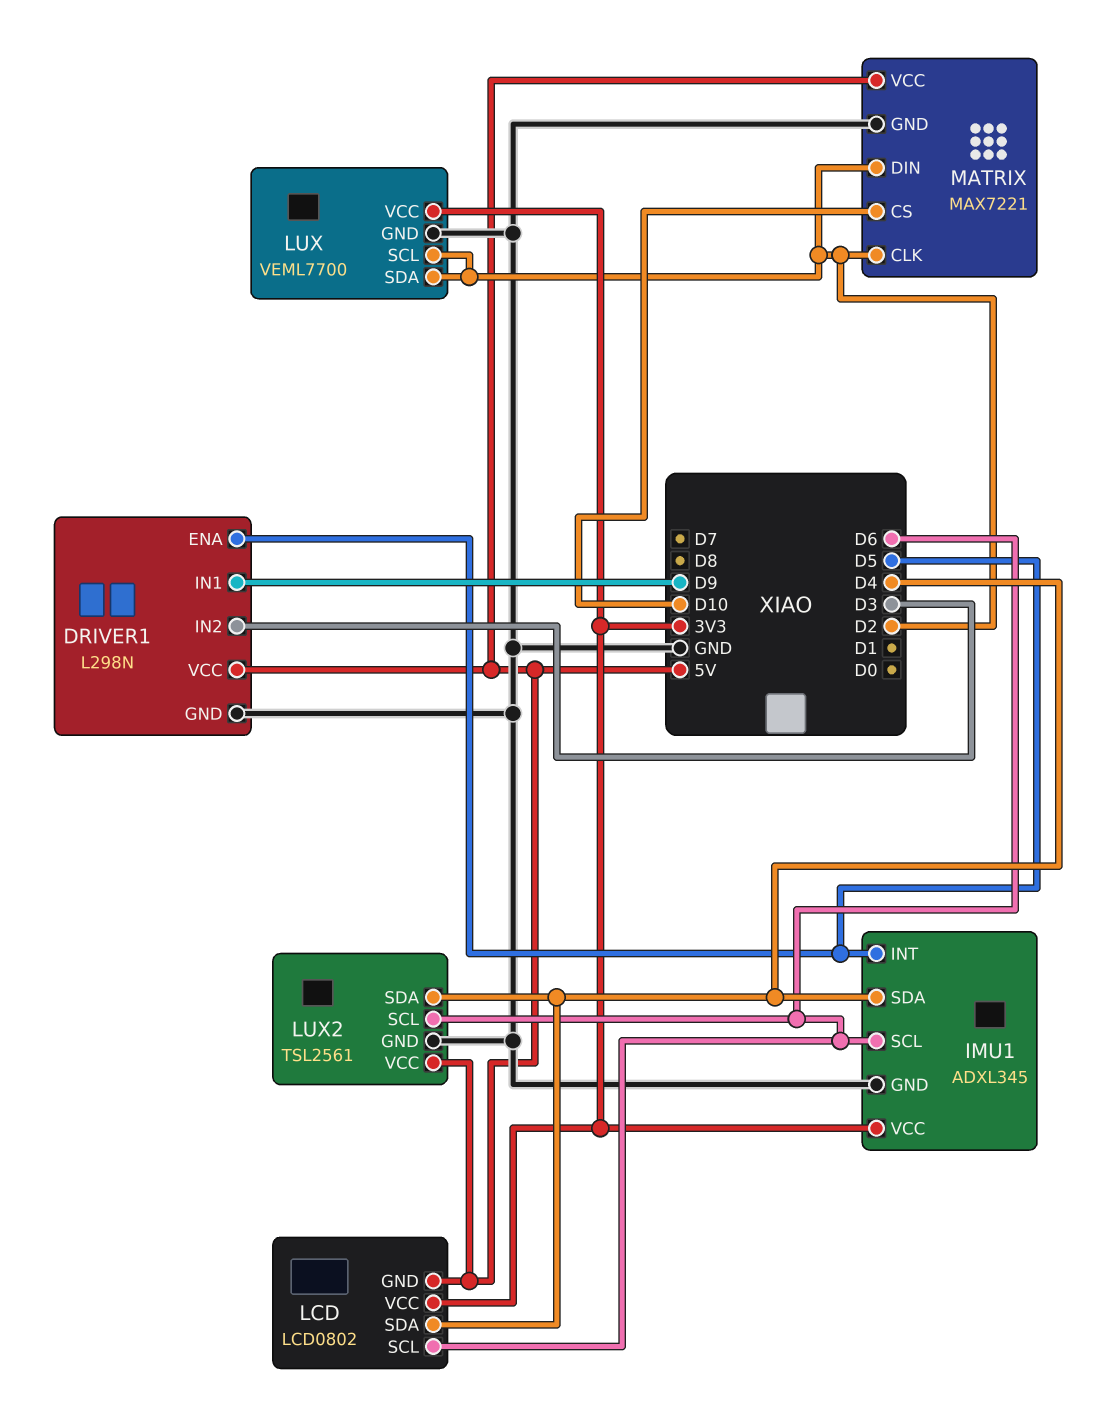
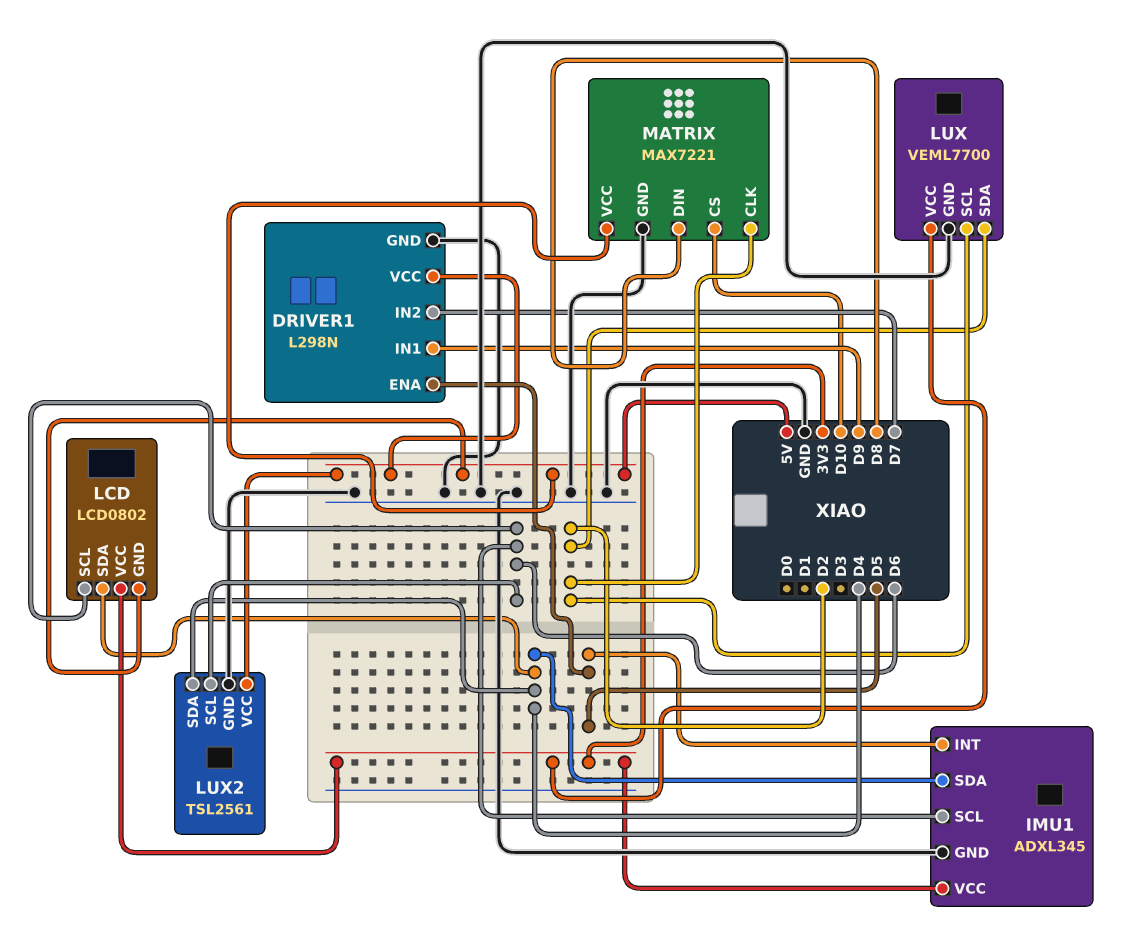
DRIVER1 pin IN2: D3 -> D7
MATRIX pin DIN: D2 -> D8

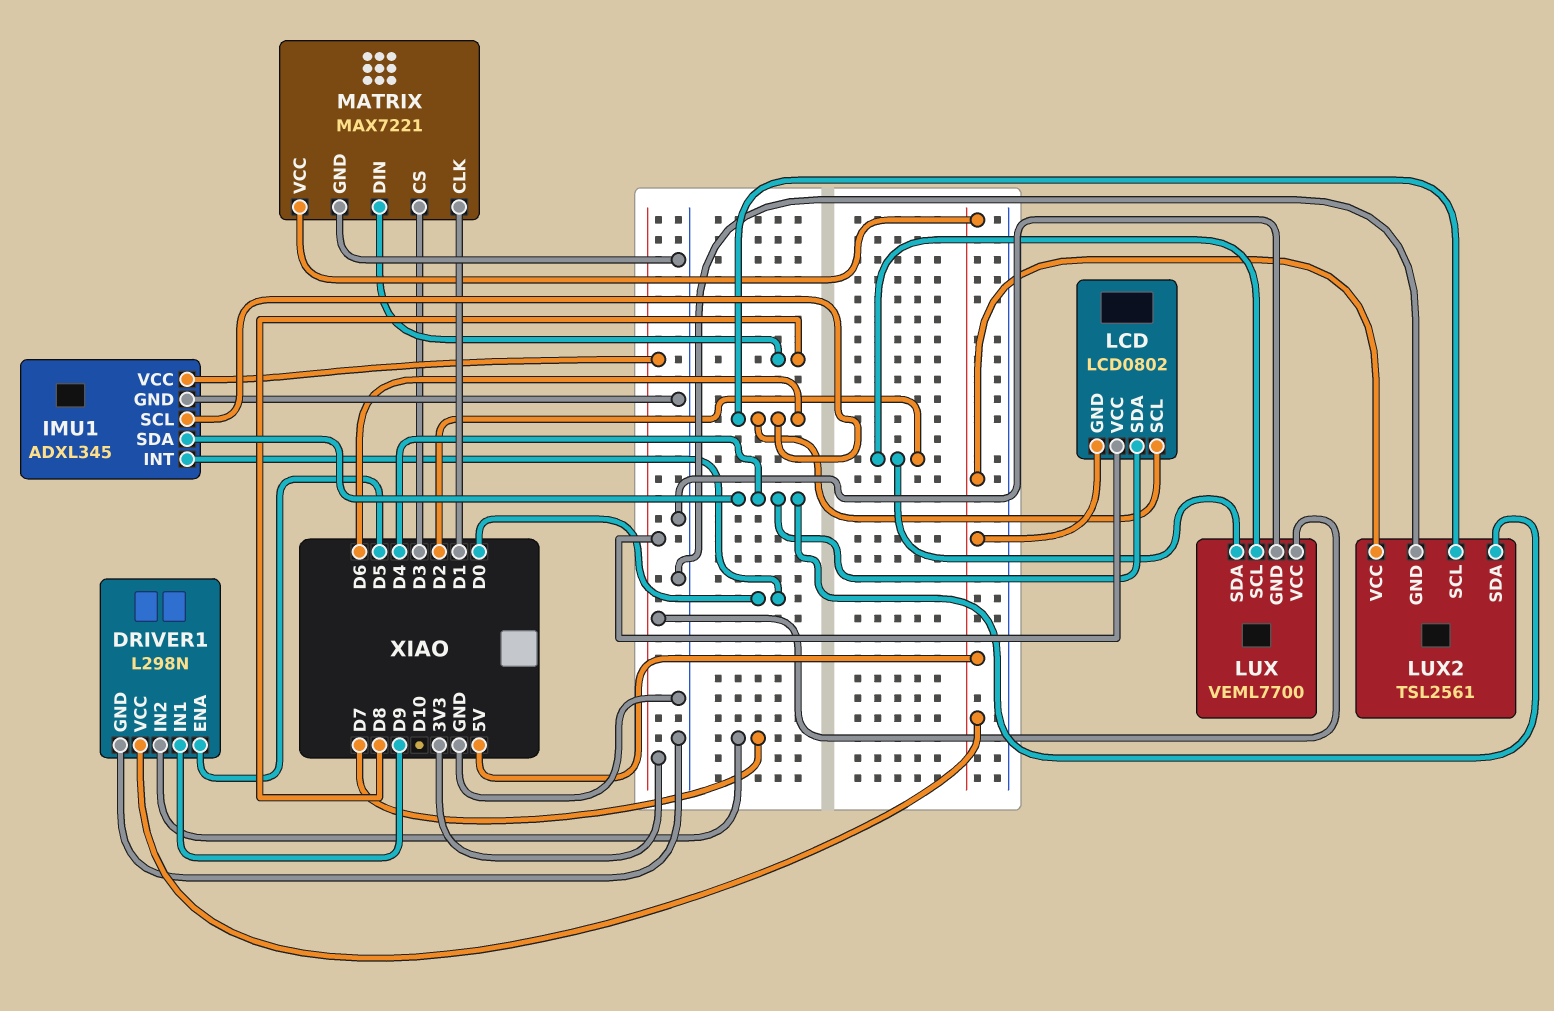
IMU1 pin INT: D5 -> D0
MATRIX pin CLK: D2 -> D1
MATRIX pin CS: D10 -> D3

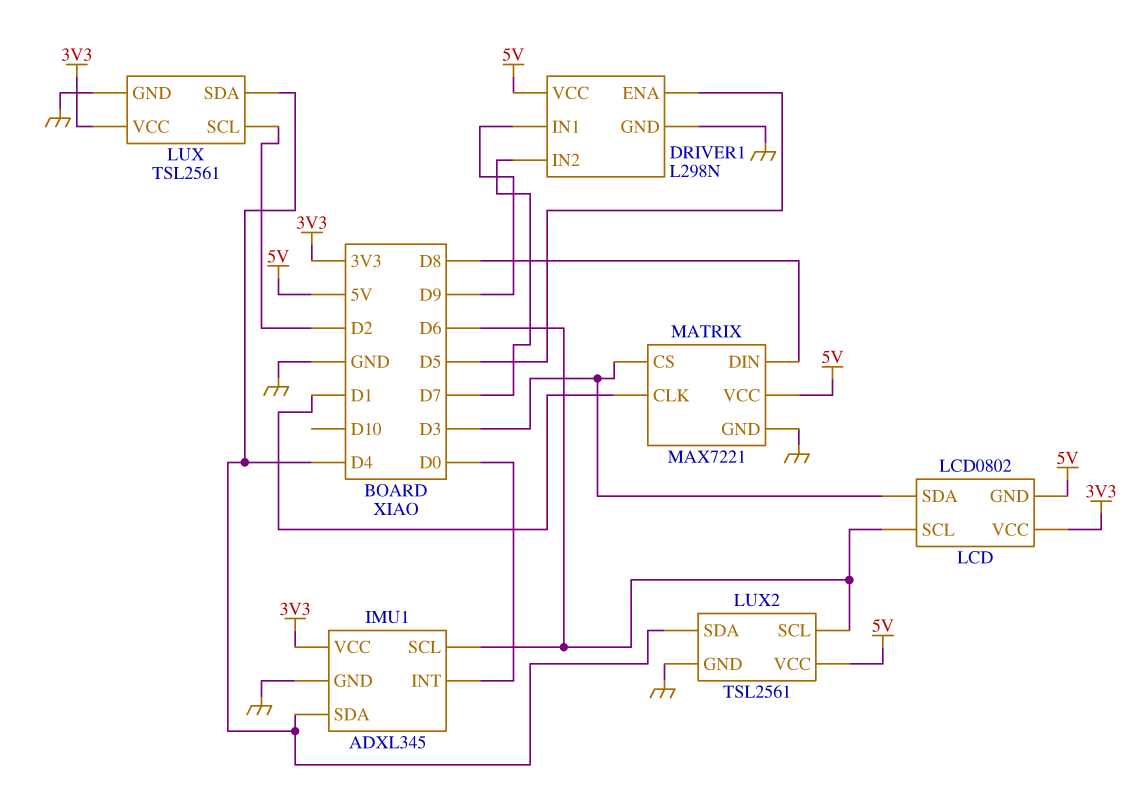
LCD pin SDA: D4 -> D3
LUX: VEML7700 -> TSL2561
LUX pin SDA: D2 -> D4

